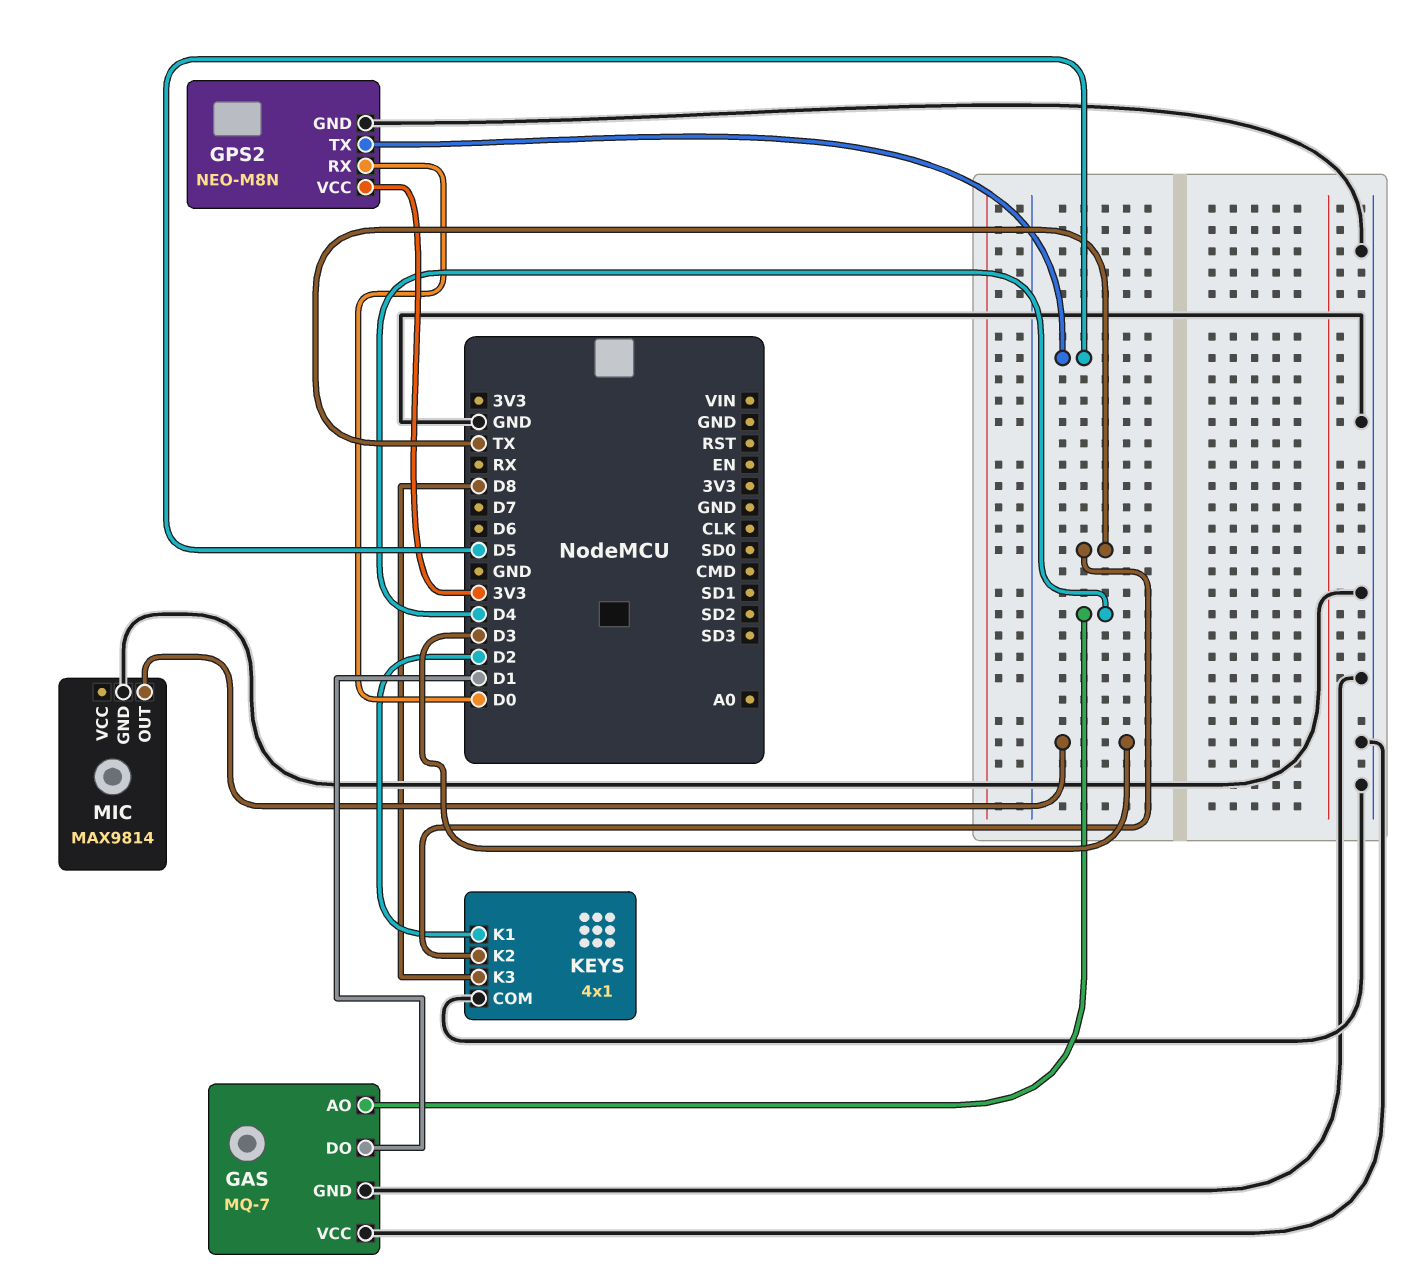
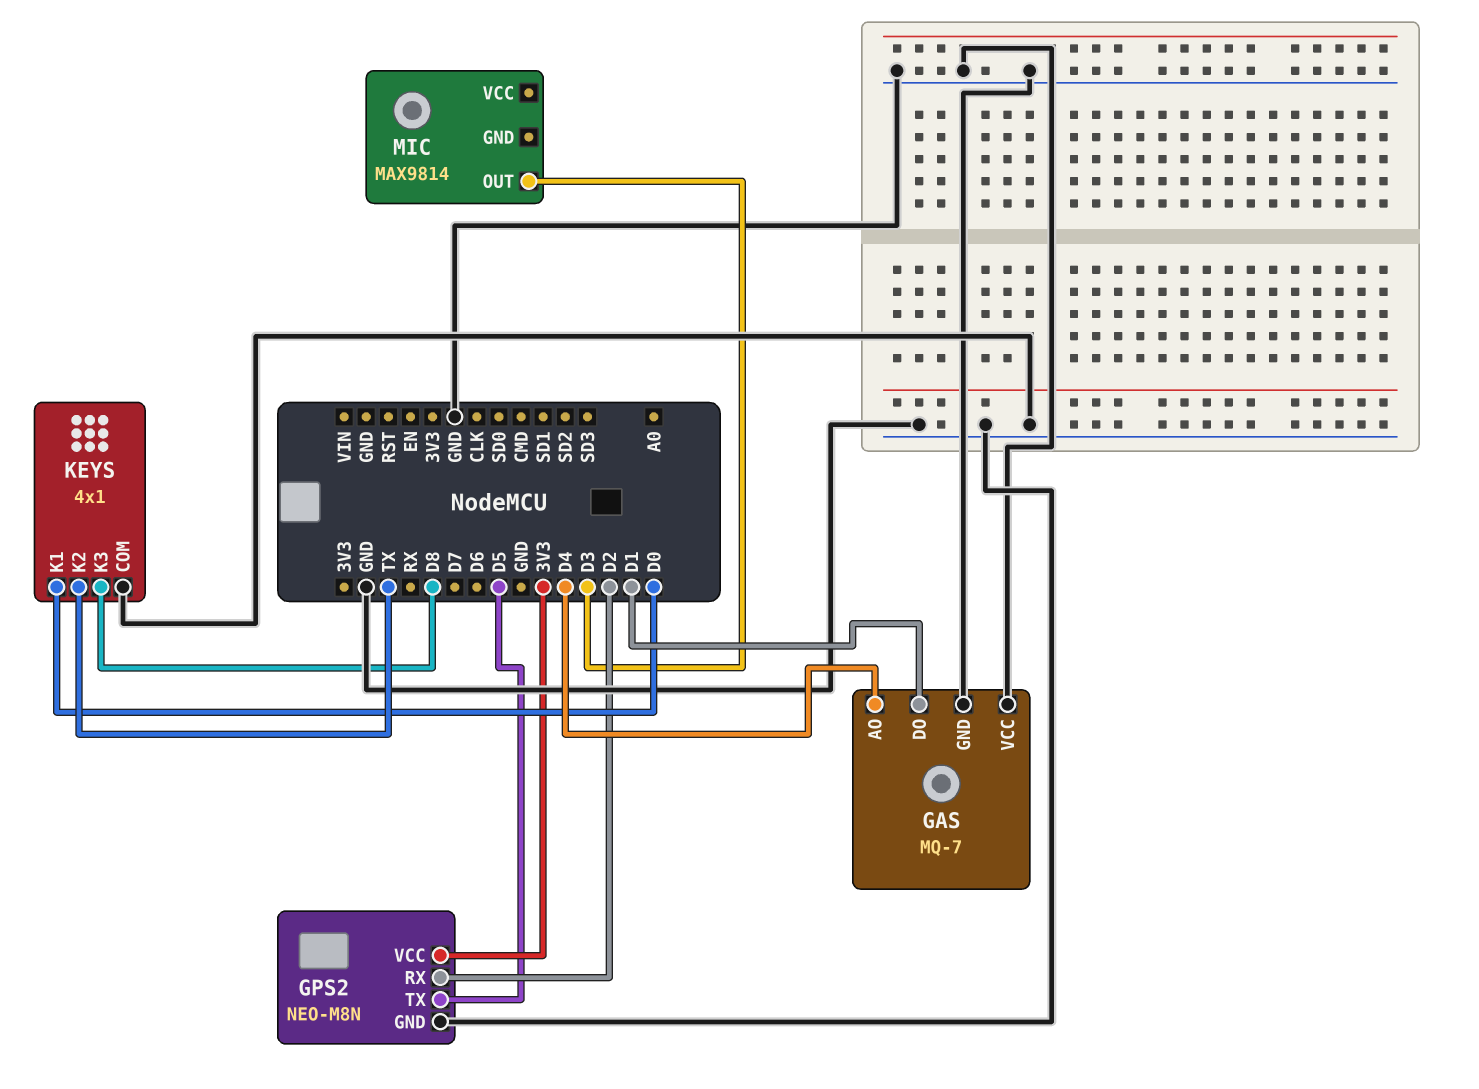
GPS2 pin RX: D0 -> D2
KEYS pin K1: D2 -> D0
MIC pin GND: GND -> none

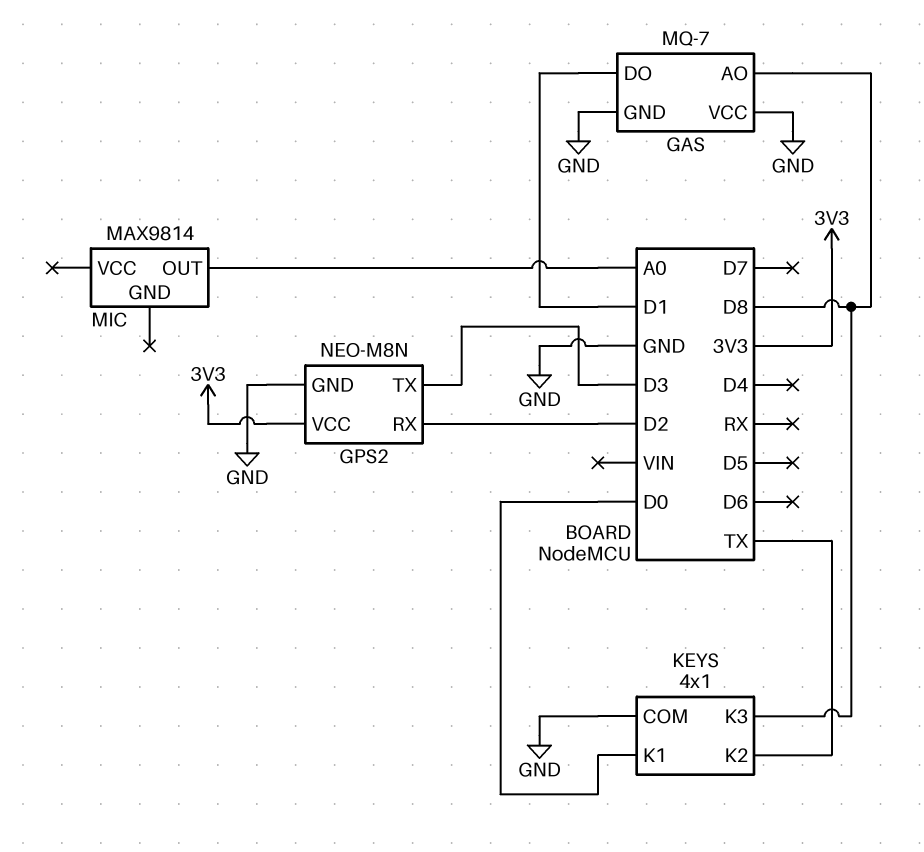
GAS pin AO: D4 -> D8
GPS2 pin TX: D5 -> D3
MIC pin OUT: D3 -> A0

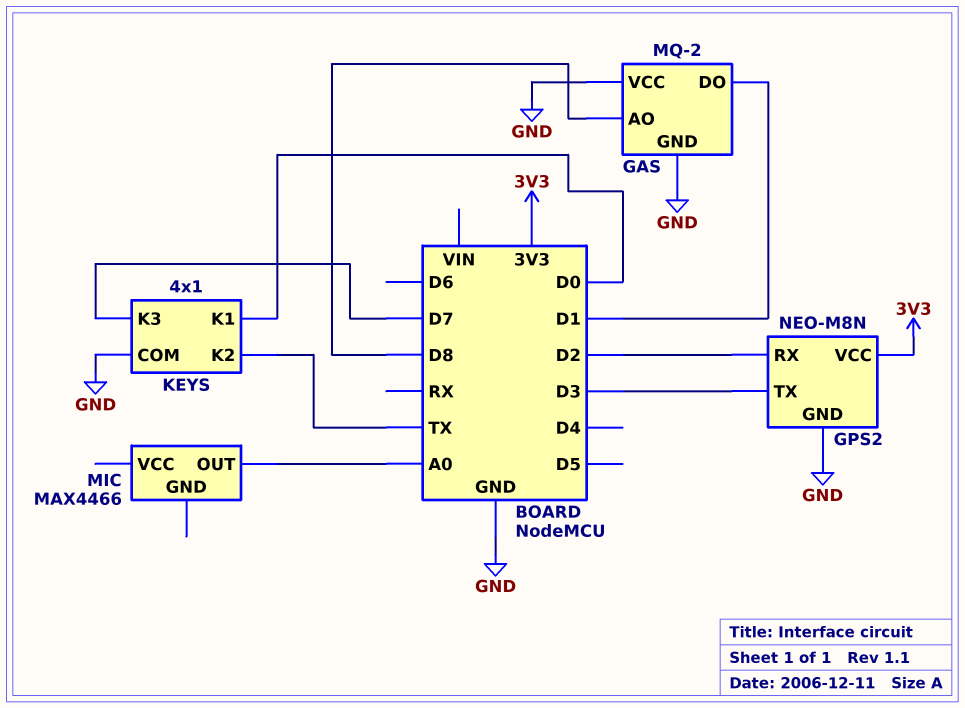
GAS: MQ-7 -> MQ-2
KEYS pin K3: D8 -> D7
MIC: MAX9814 -> MAX4466

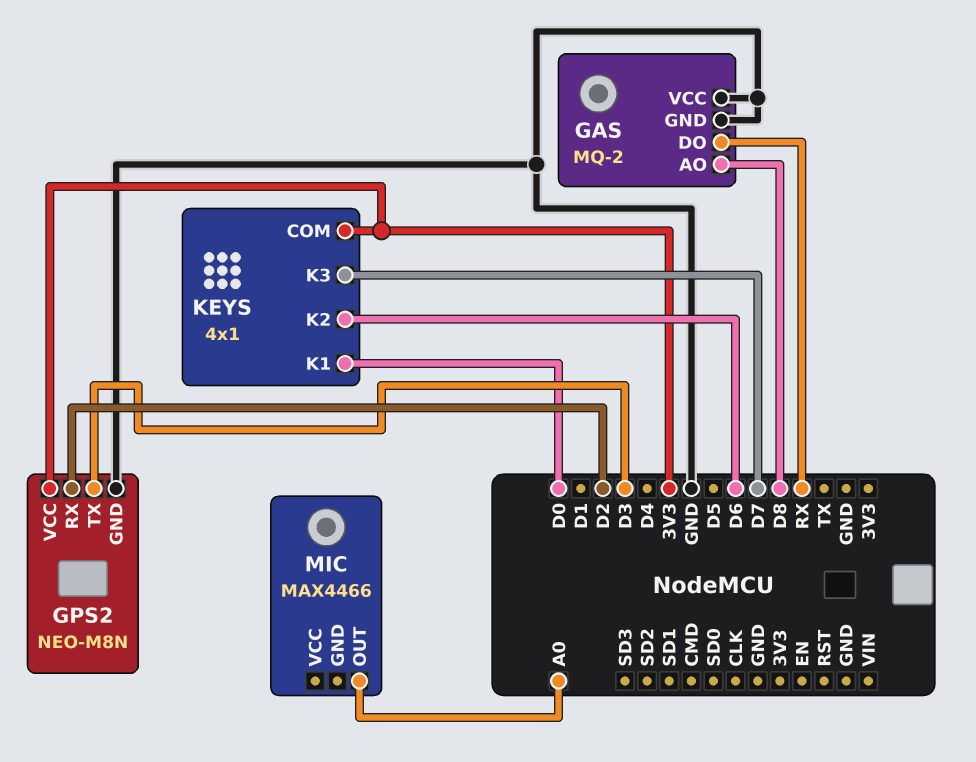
GAS pin DO: D1 -> RX
KEYS pin COM: GND -> 3V3
KEYS pin K2: TX -> D6

